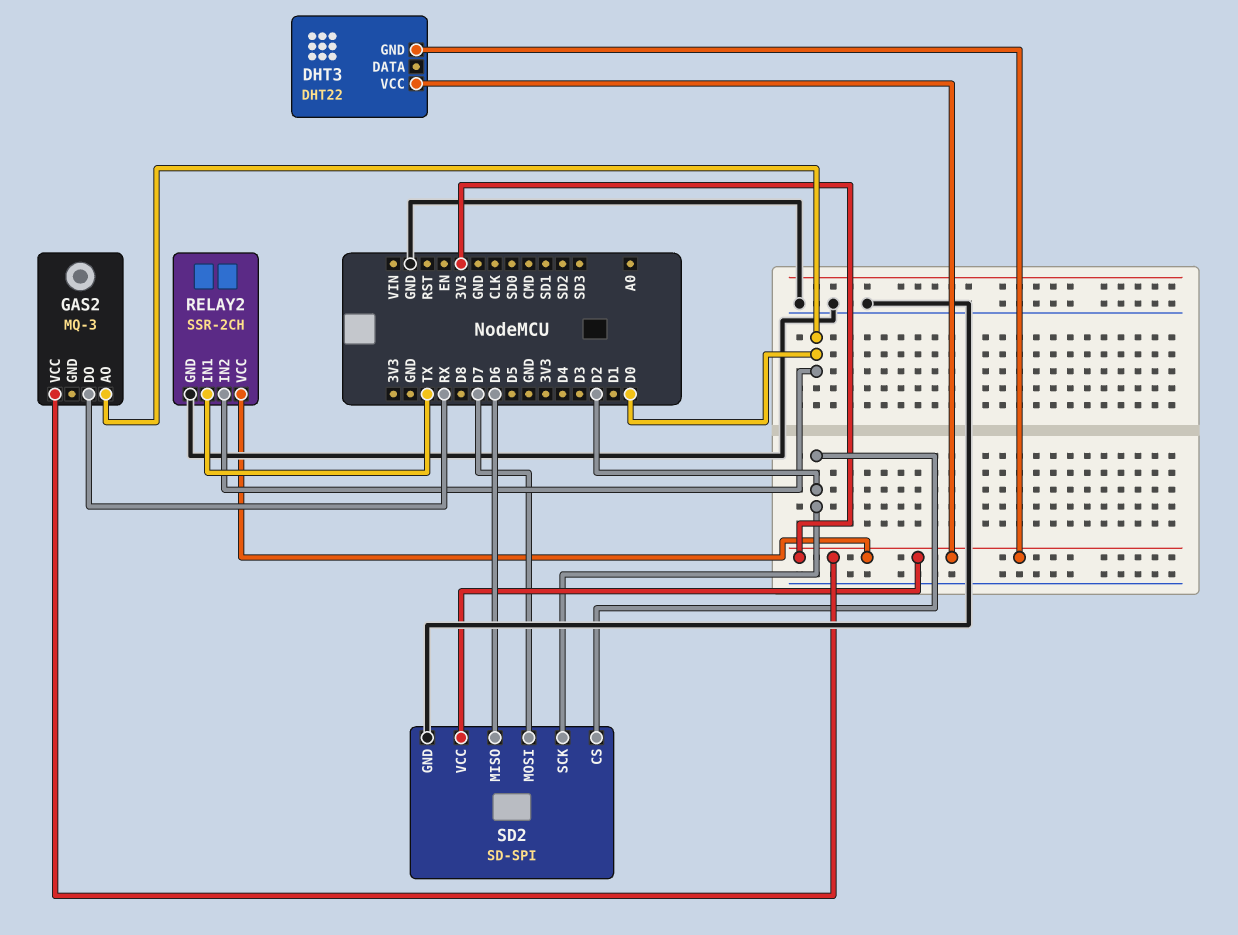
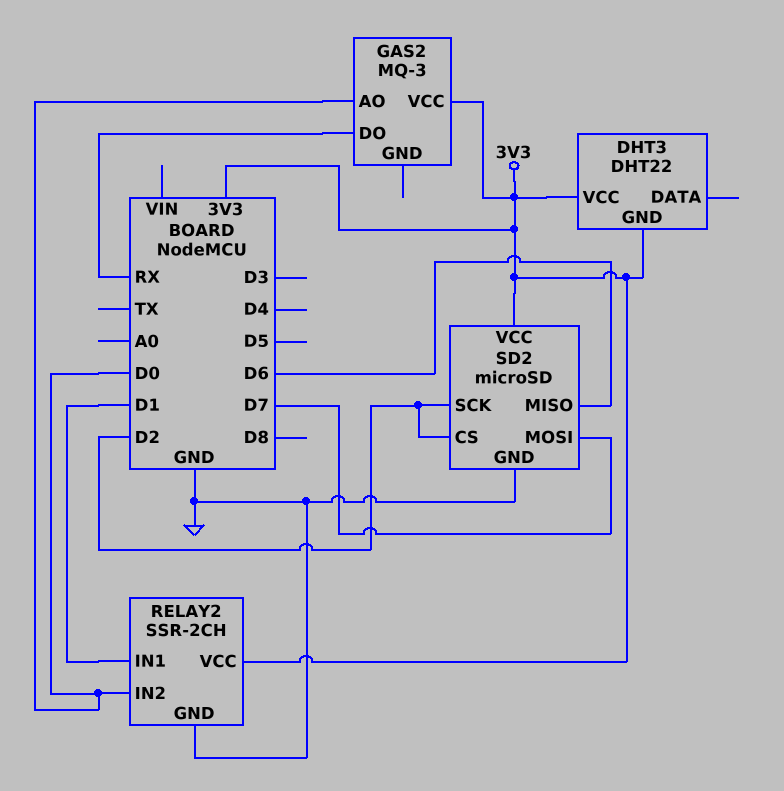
RELAY2 pin IN1: TX -> D1
SD2: SD-SPI -> microSD

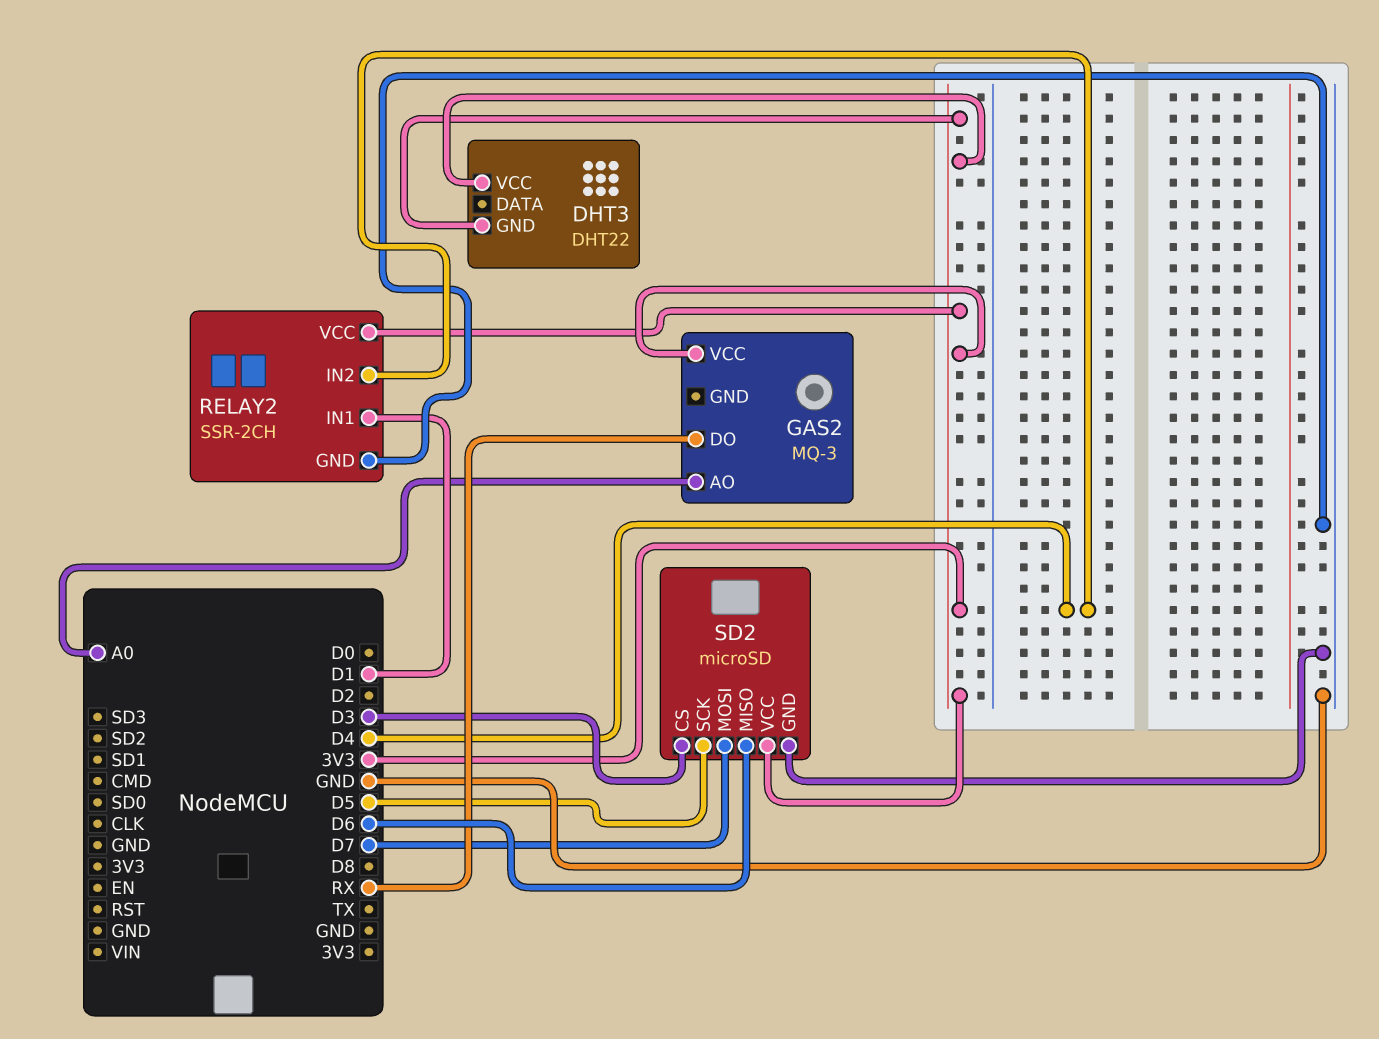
GAS2 pin AO: D0 -> A0
RELAY2 pin IN2: D0 -> D4
SD2 pin CS: D2 -> D3
SD2 pin SCK: D2 -> D5

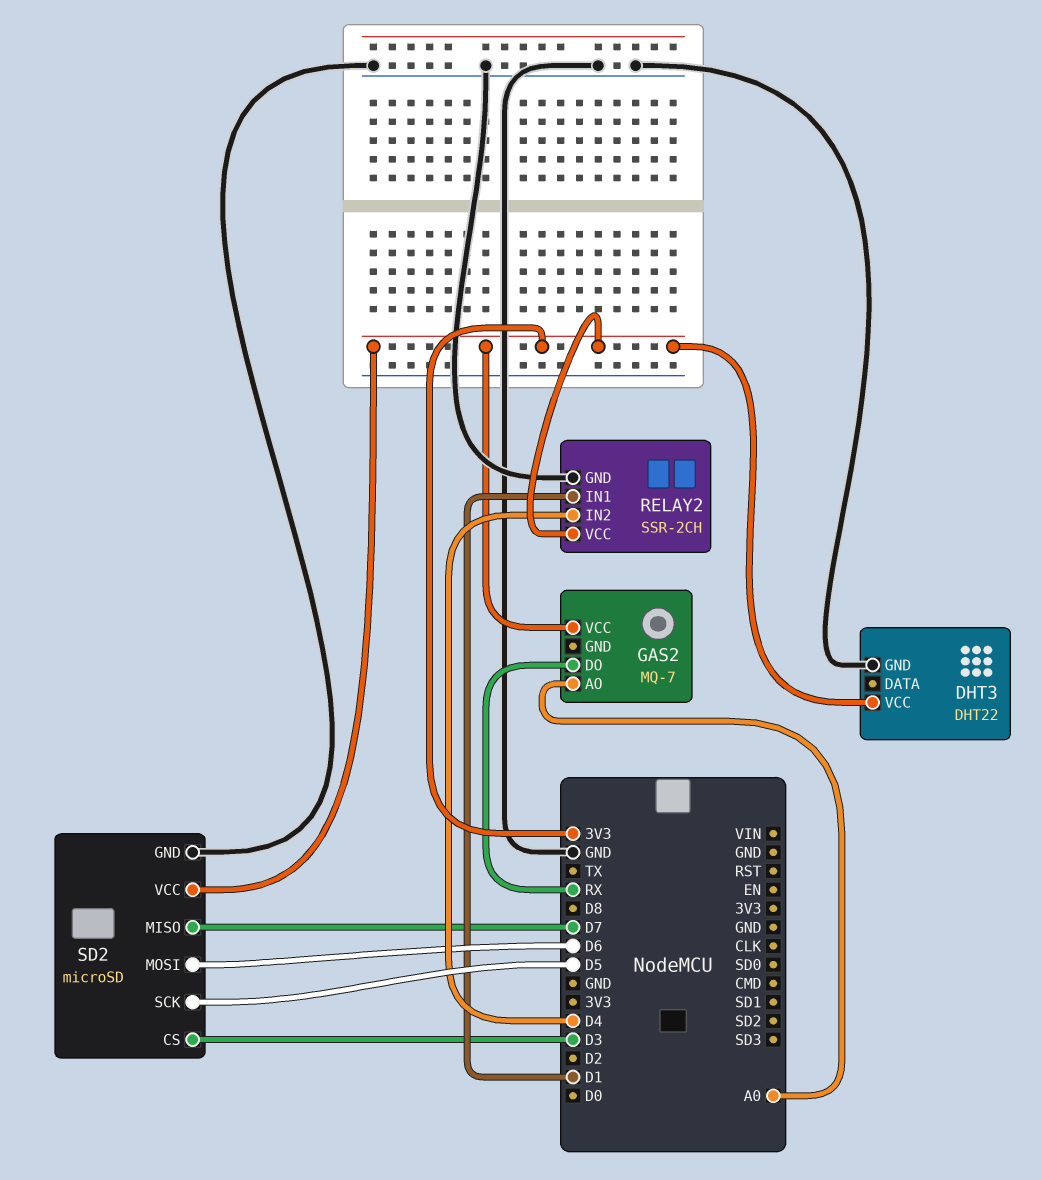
DHT3 pin GND: 3V3 -> GND
GAS2: MQ-3 -> MQ-7
SD2 pin MISO: D6 -> D7
SD2 pin MOSI: D7 -> D6

